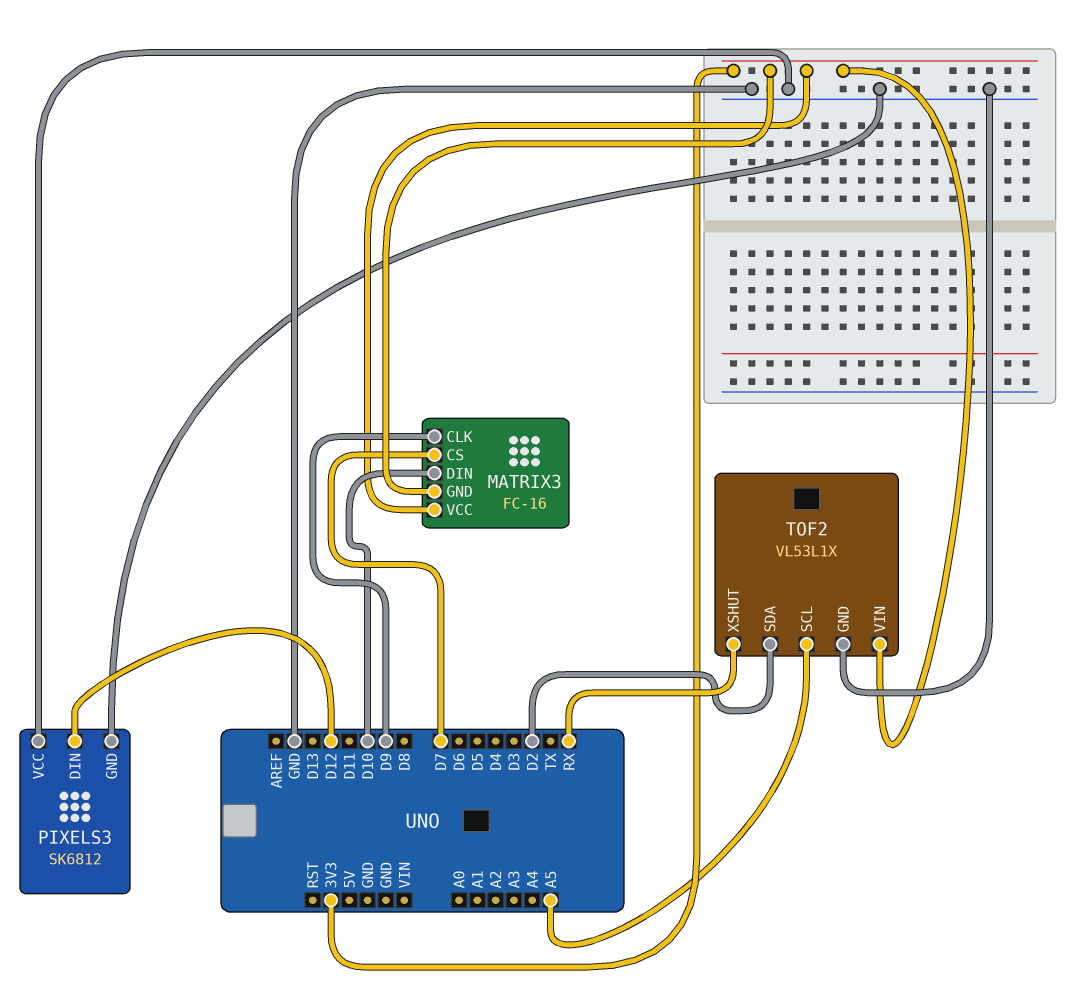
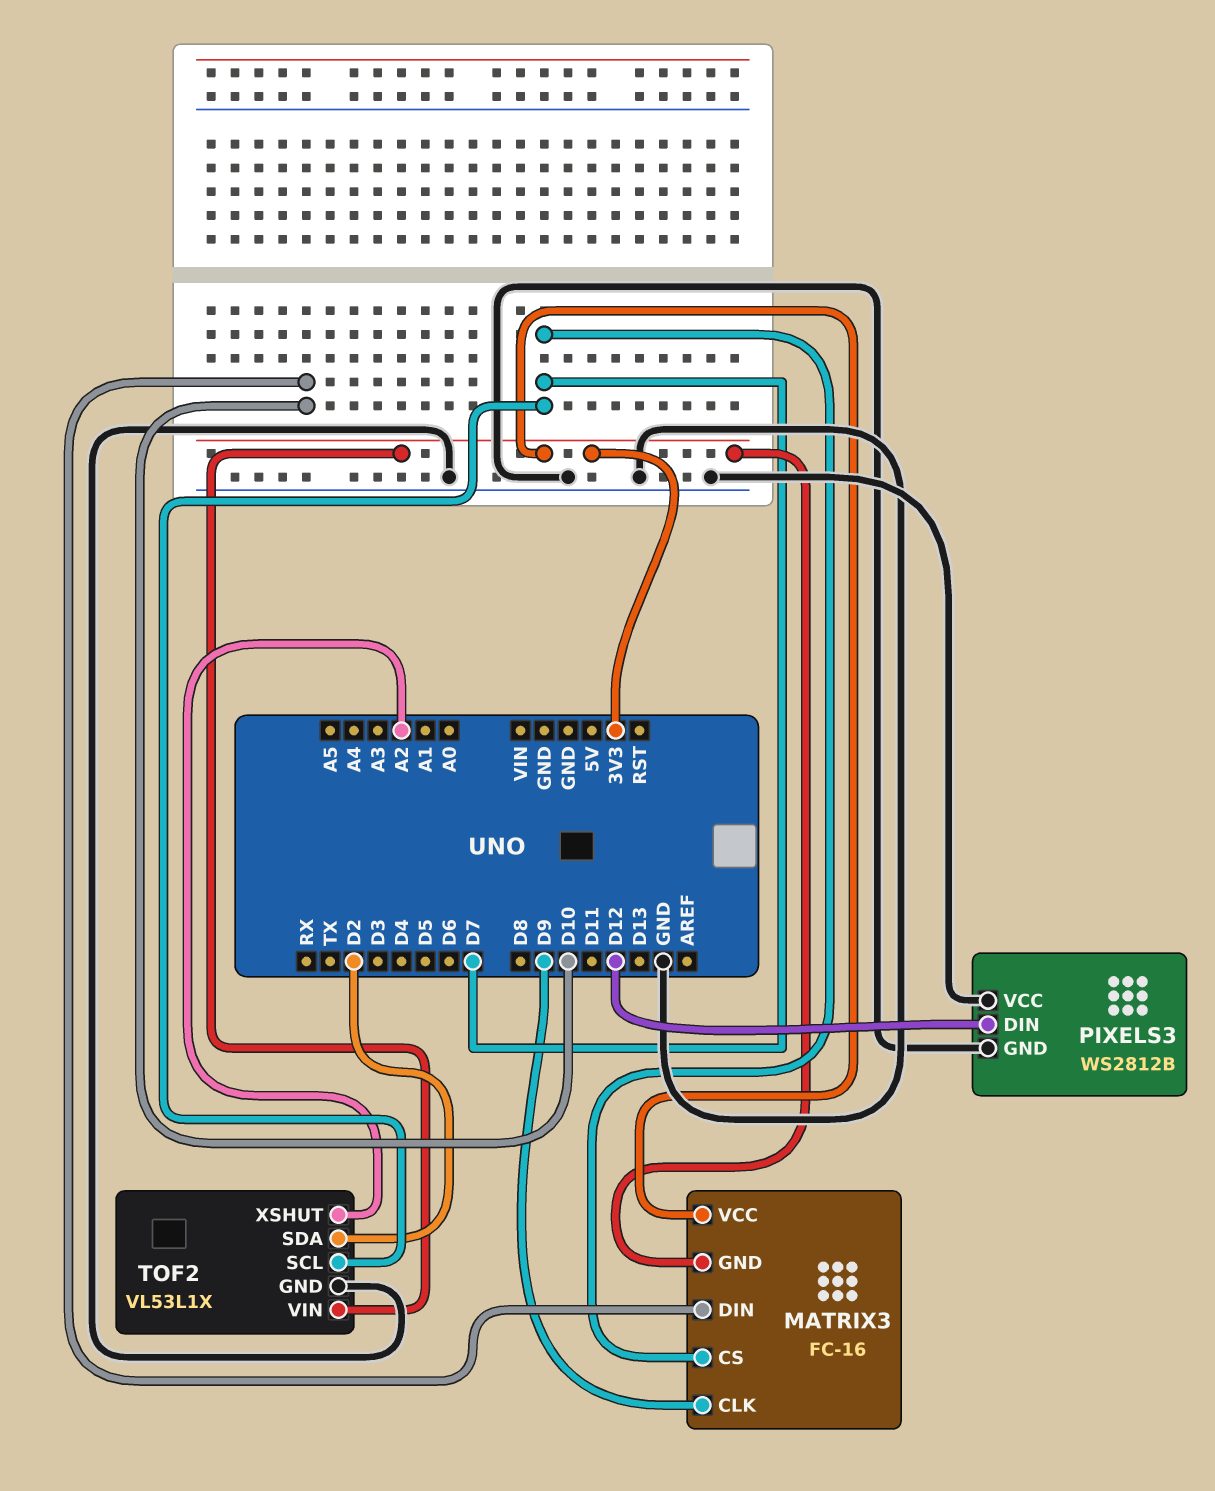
PIXELS3: SK6812 -> WS2812B
TOF2 pin SCL: A5 -> D7
TOF2 pin XSHUT: RX -> A2

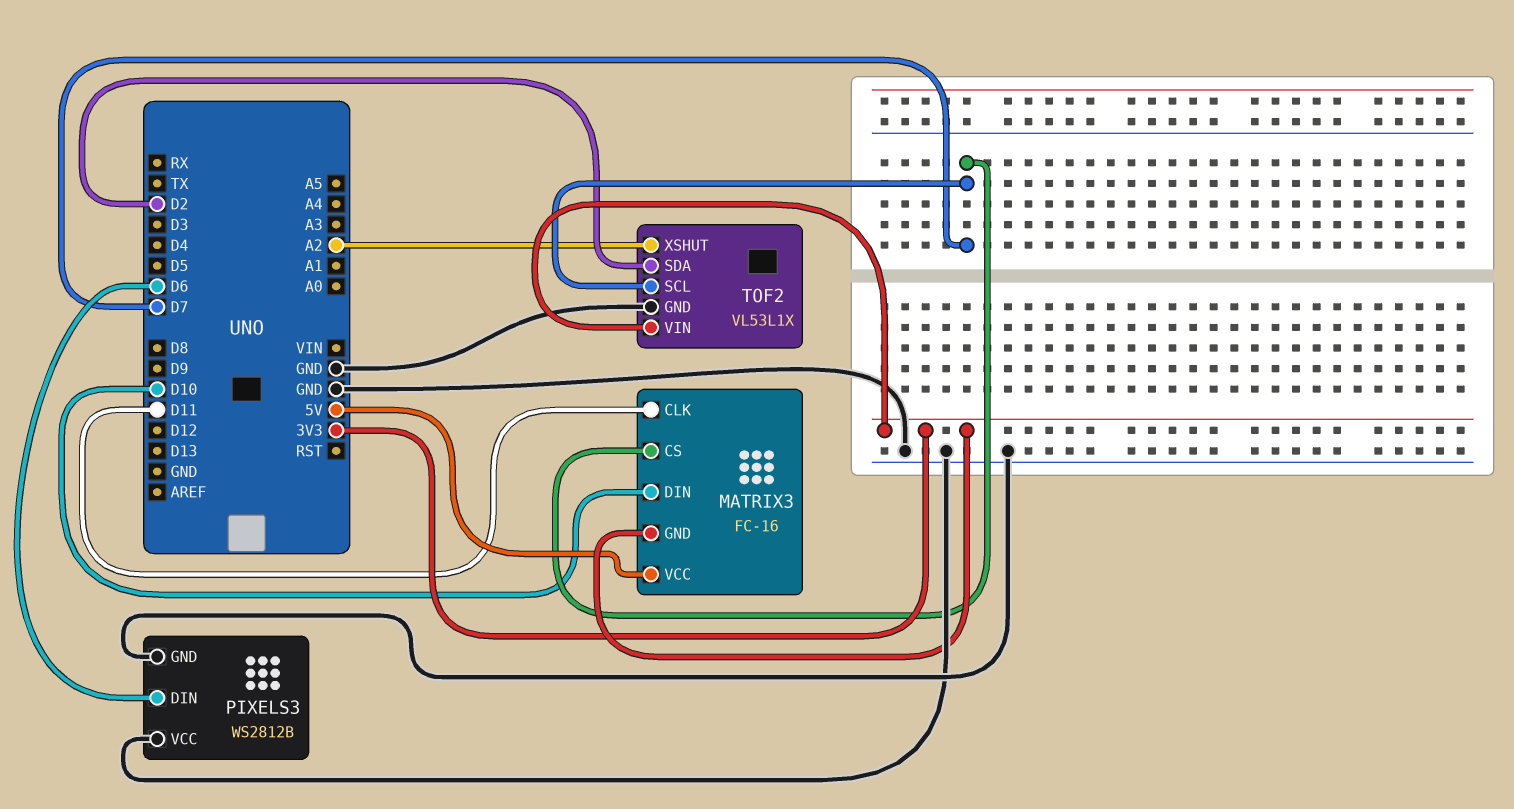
MATRIX3 pin CLK: D9 -> D11
MATRIX3 pin VCC: 3V3 -> 5V
PIXELS3 pin DIN: D12 -> D6

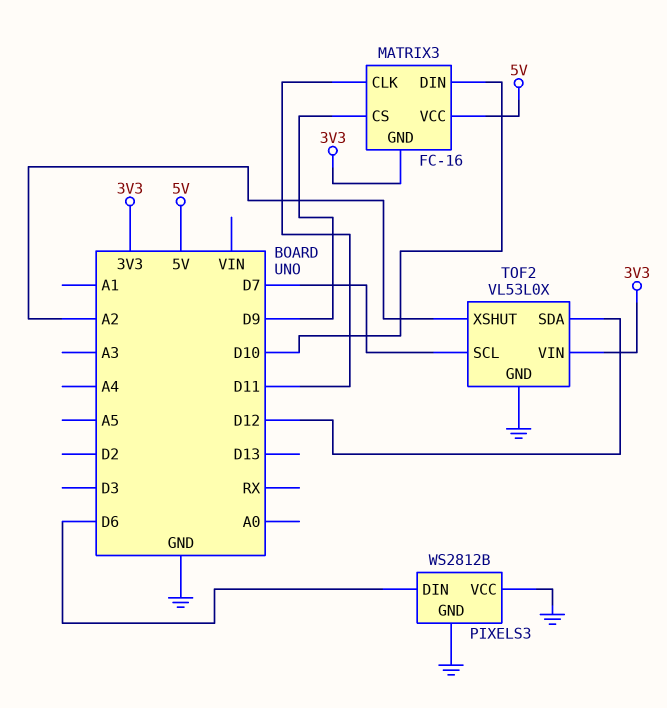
MATRIX3 pin CS: D7 -> D9
TOF2: VL53L1X -> VL53L0X
TOF2 pin SDA: D2 -> D12

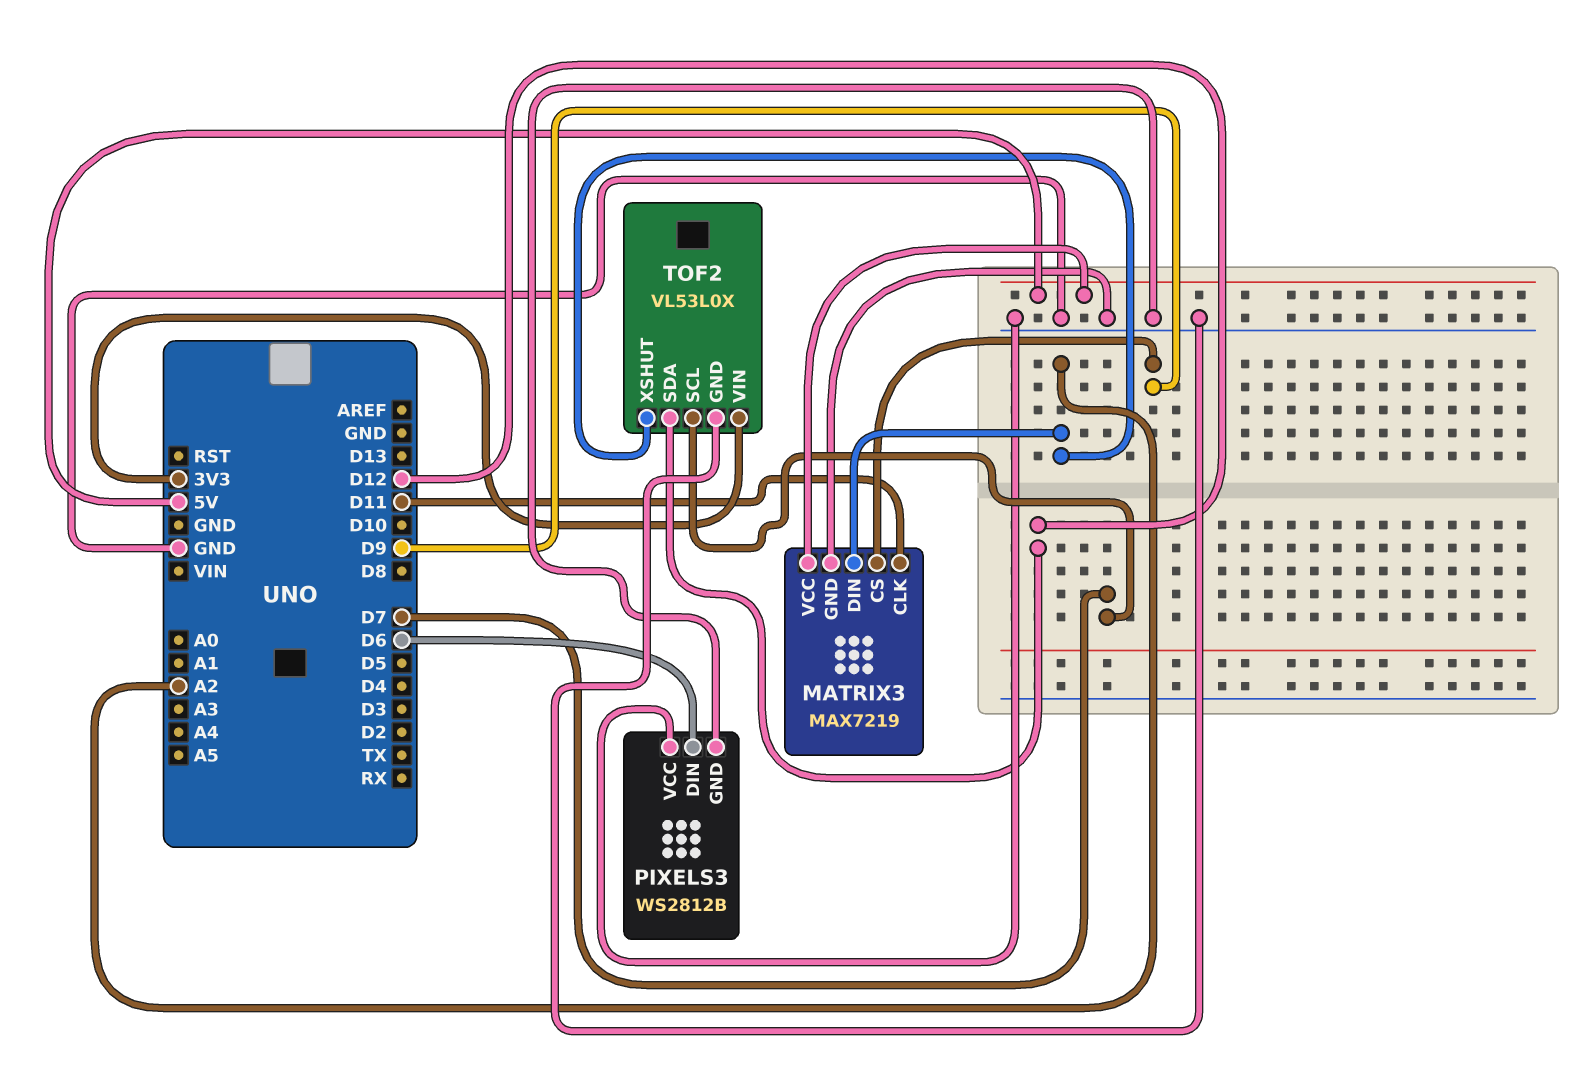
MATRIX3: FC-16 -> MAX7219
MATRIX3 pin DIN: D10 -> A2
MATRIX3 pin GND: 3V3 -> GND

